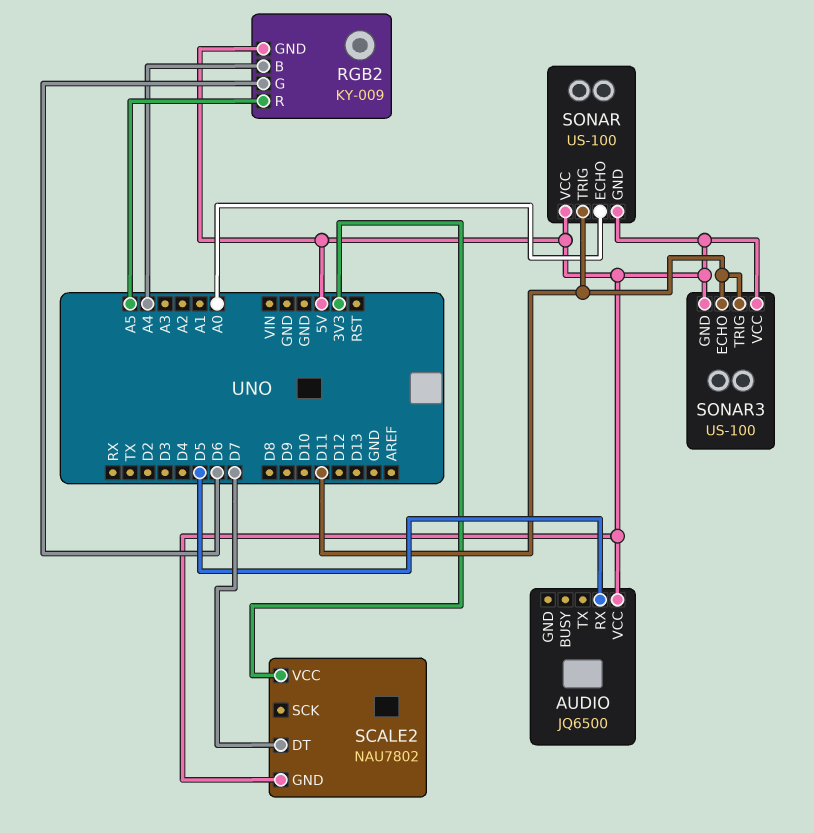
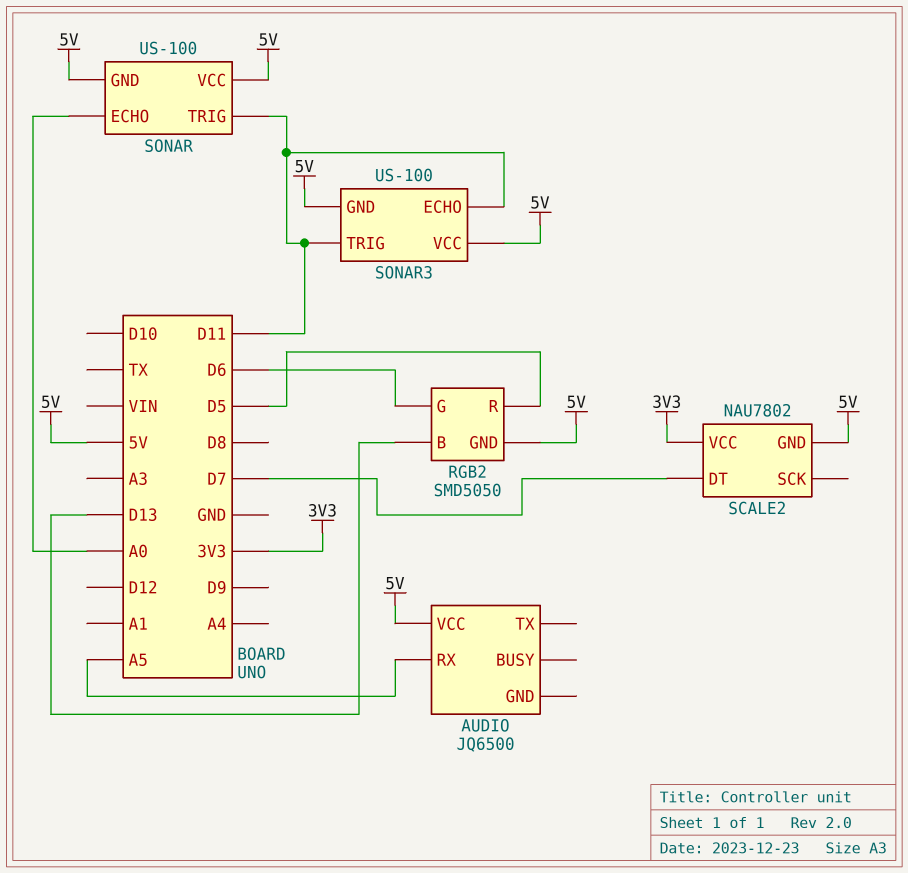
AUDIO pin RX: D5 -> A5
RGB2: KY-009 -> SMD5050
RGB2 pin B: A4 -> D13
RGB2 pin R: A5 -> D5

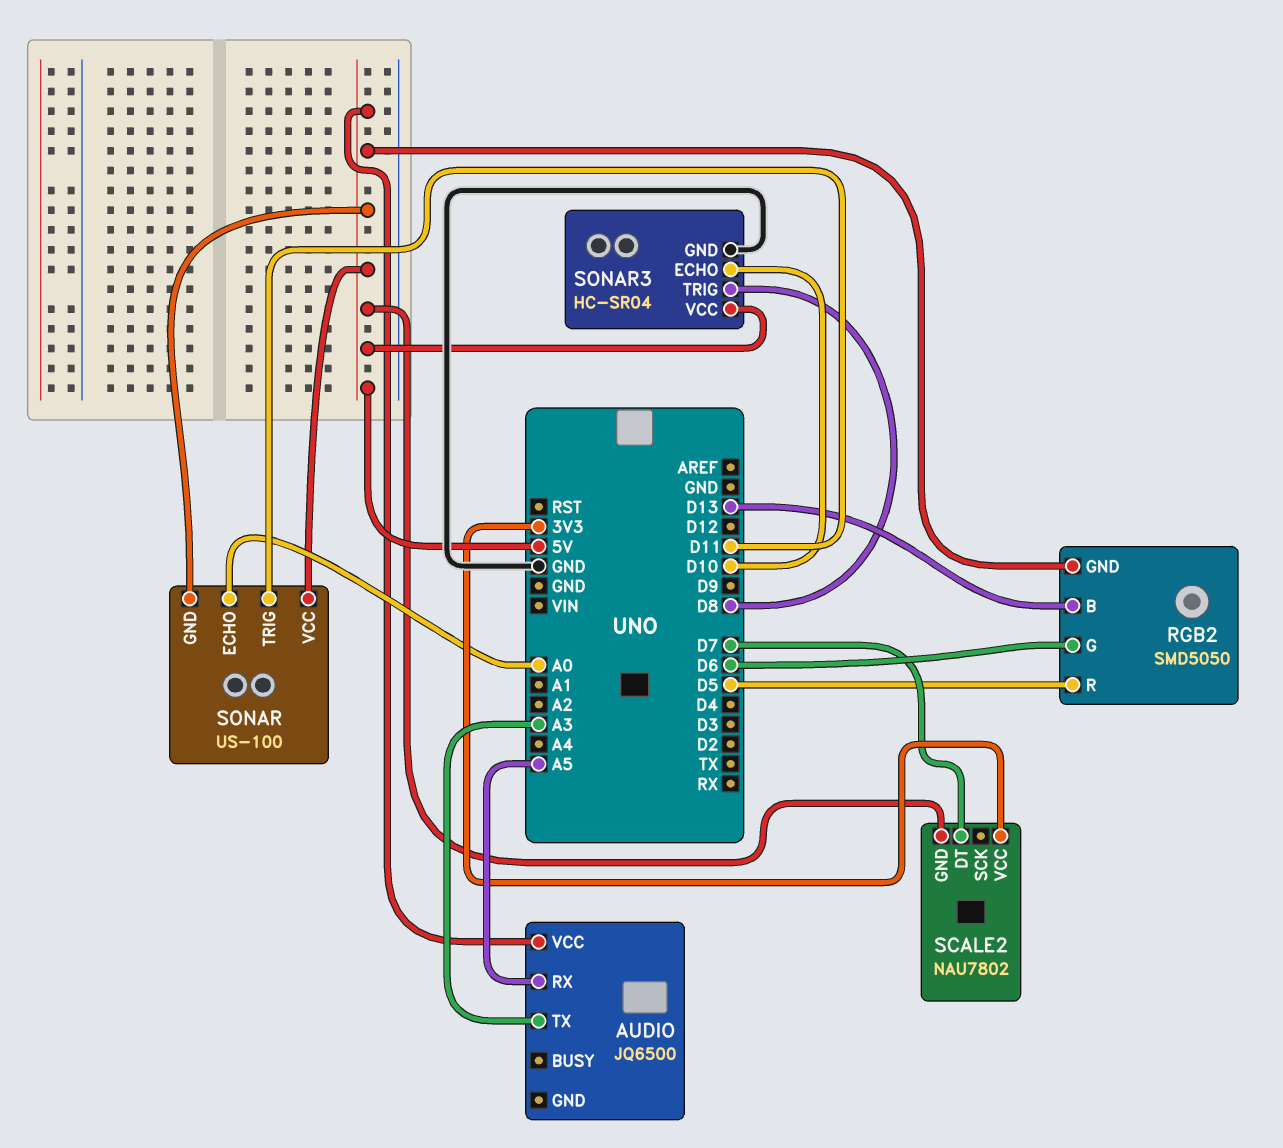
AUDIO pin TX: none -> A3
SONAR3: US-100 -> HC-SR04
SONAR3 pin ECHO: D11 -> D10
SONAR3 pin GND: 5V -> GND
SONAR3 pin TRIG: D11 -> D8

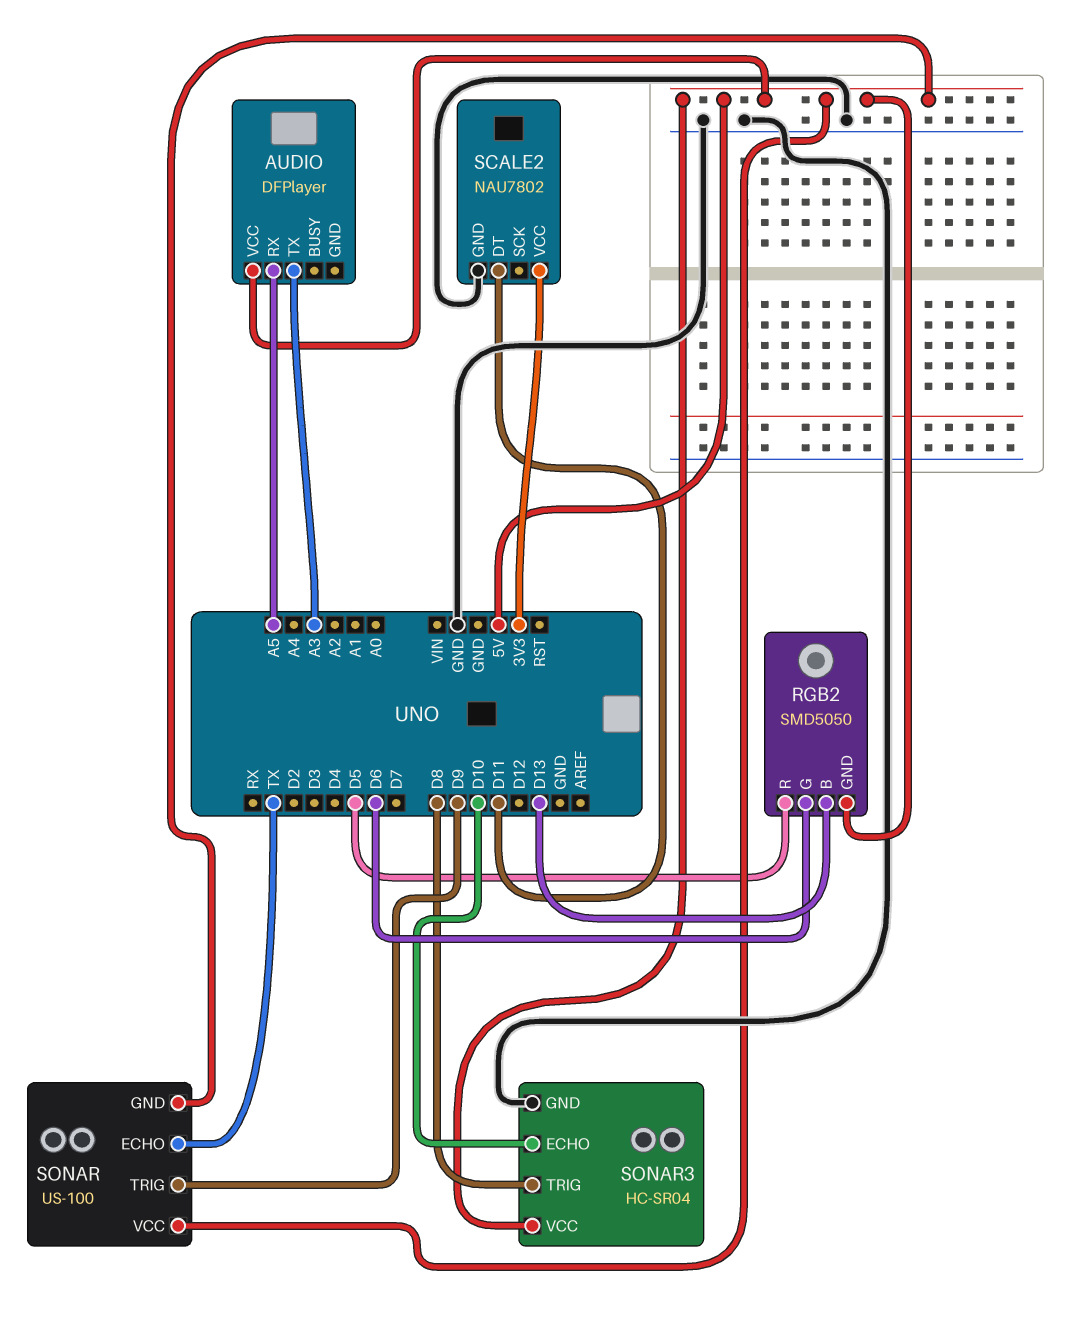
AUDIO: JQ6500 -> DFPlayer
SCALE2 pin DT: D7 -> D11
SCALE2 pin GND: 5V -> GND
SONAR pin ECHO: A0 -> TX
SONAR pin TRIG: D11 -> D9

